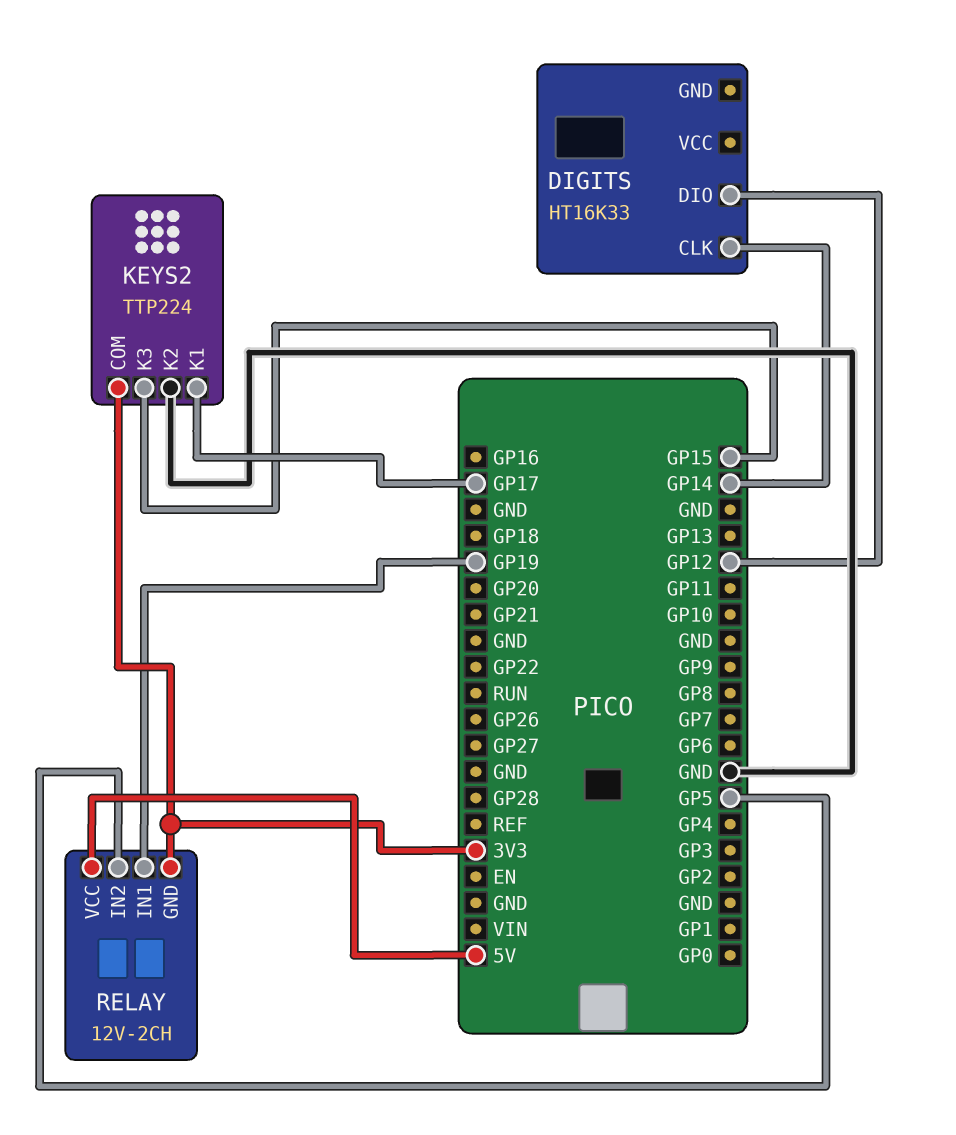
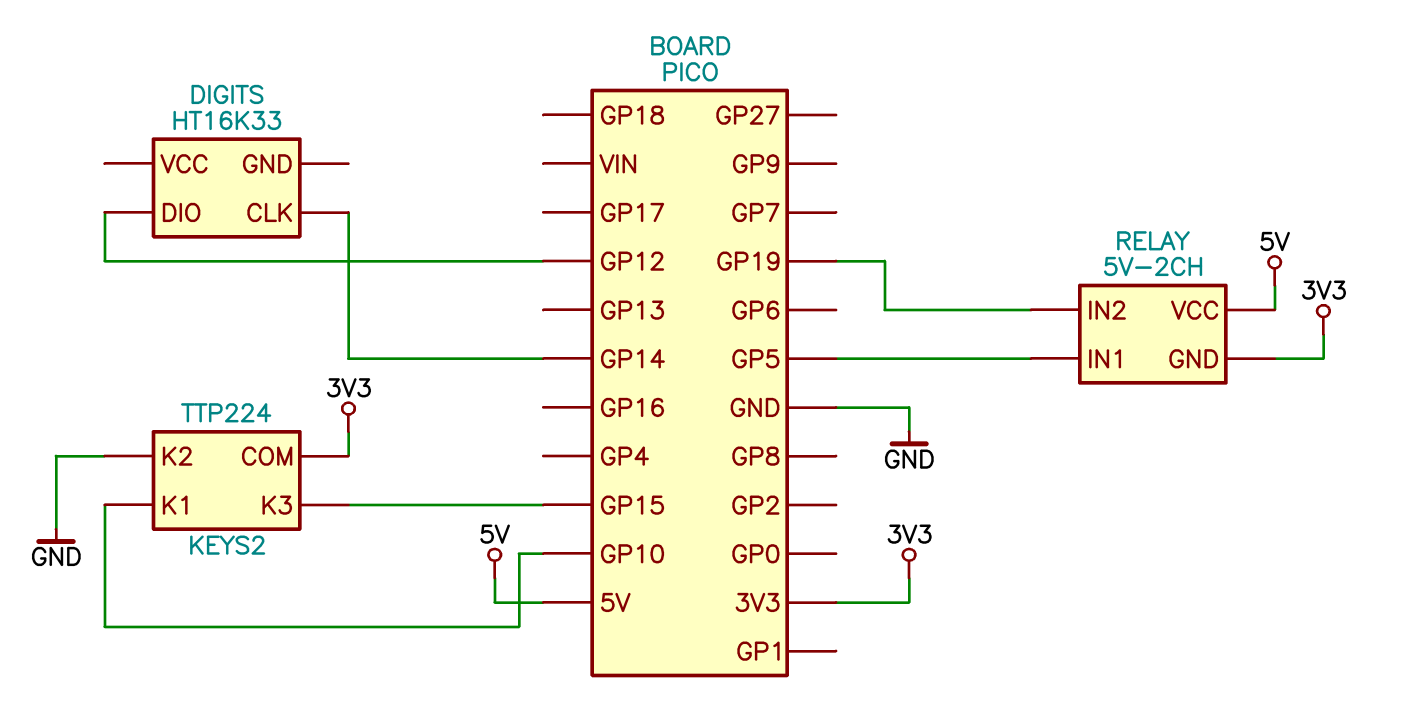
KEYS2 pin K1: GP17 -> GP10
RELAY: 12V-2CH -> 5V-2CH
RELAY pin IN1: GP19 -> GP5
RELAY pin IN2: GP5 -> GP19

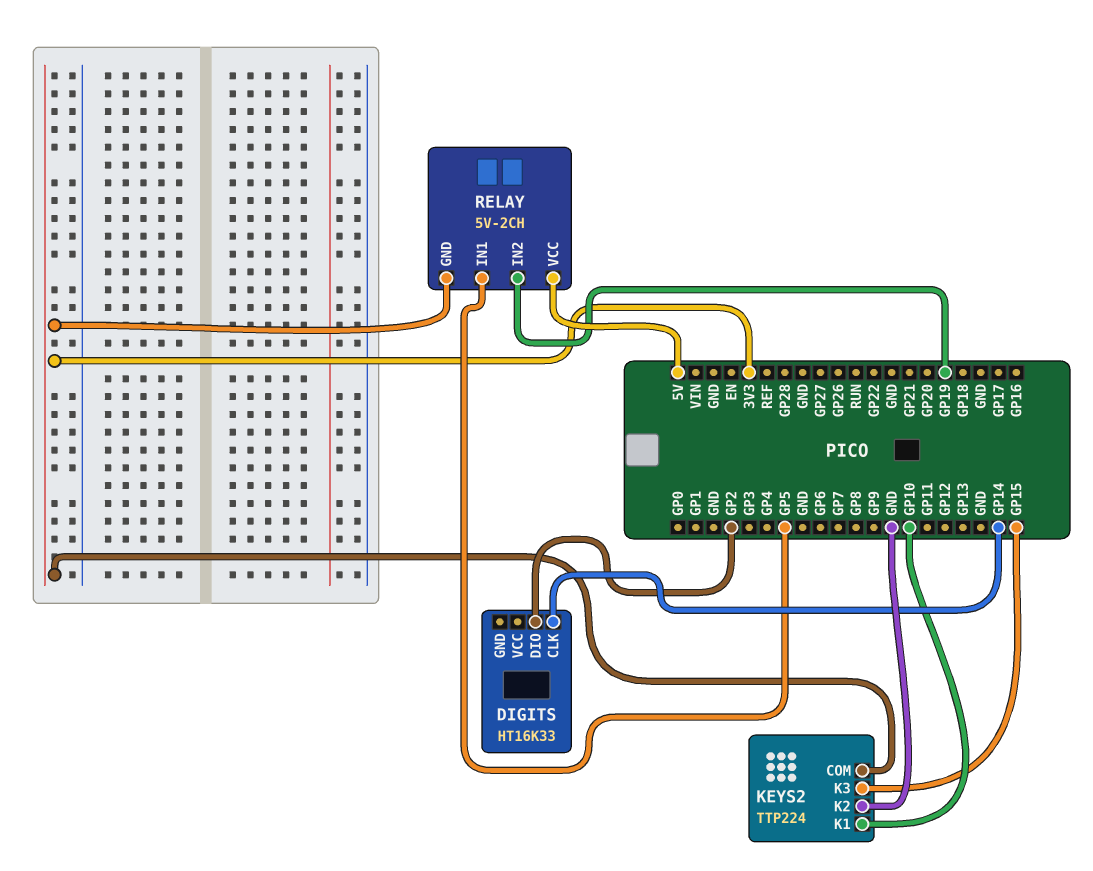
DIGITS pin DIO: GP12 -> GP2

